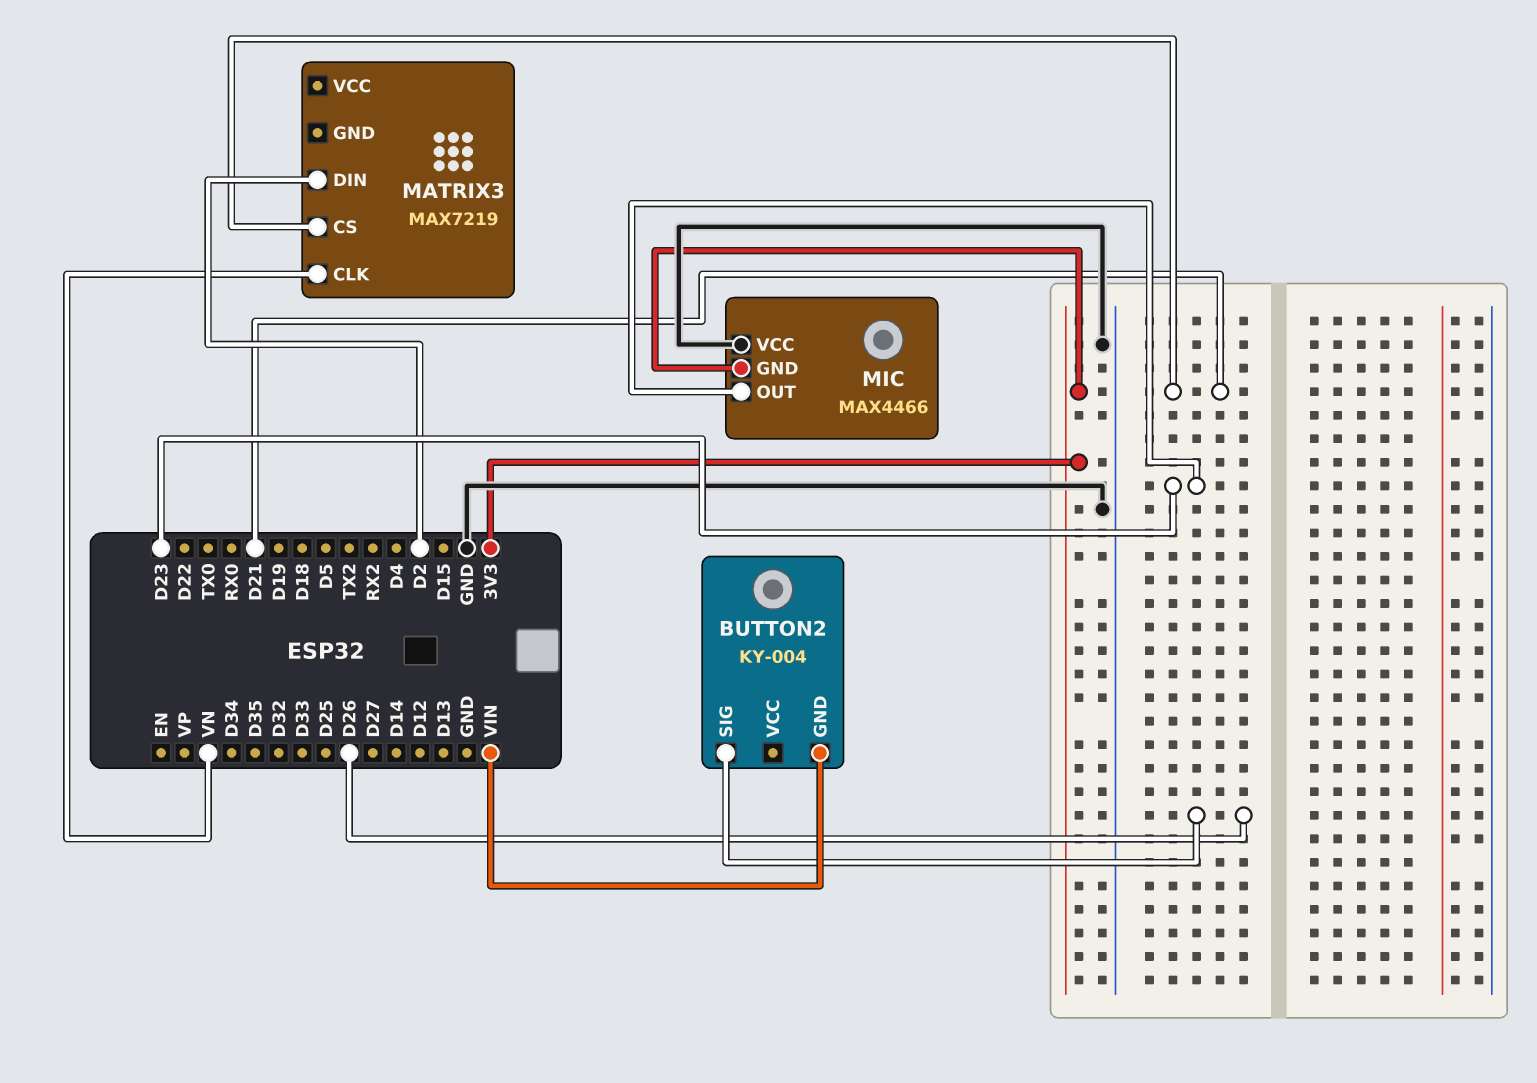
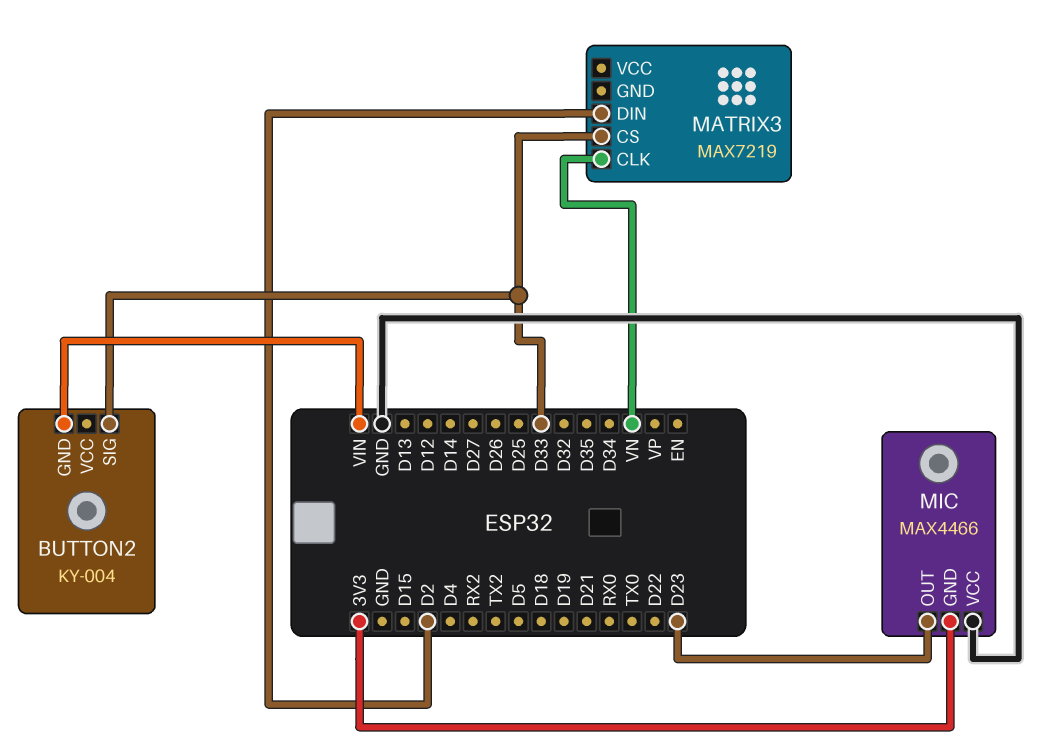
BUTTON2 pin SIG: D26 -> D33
MATRIX3 pin CS: D21 -> D33

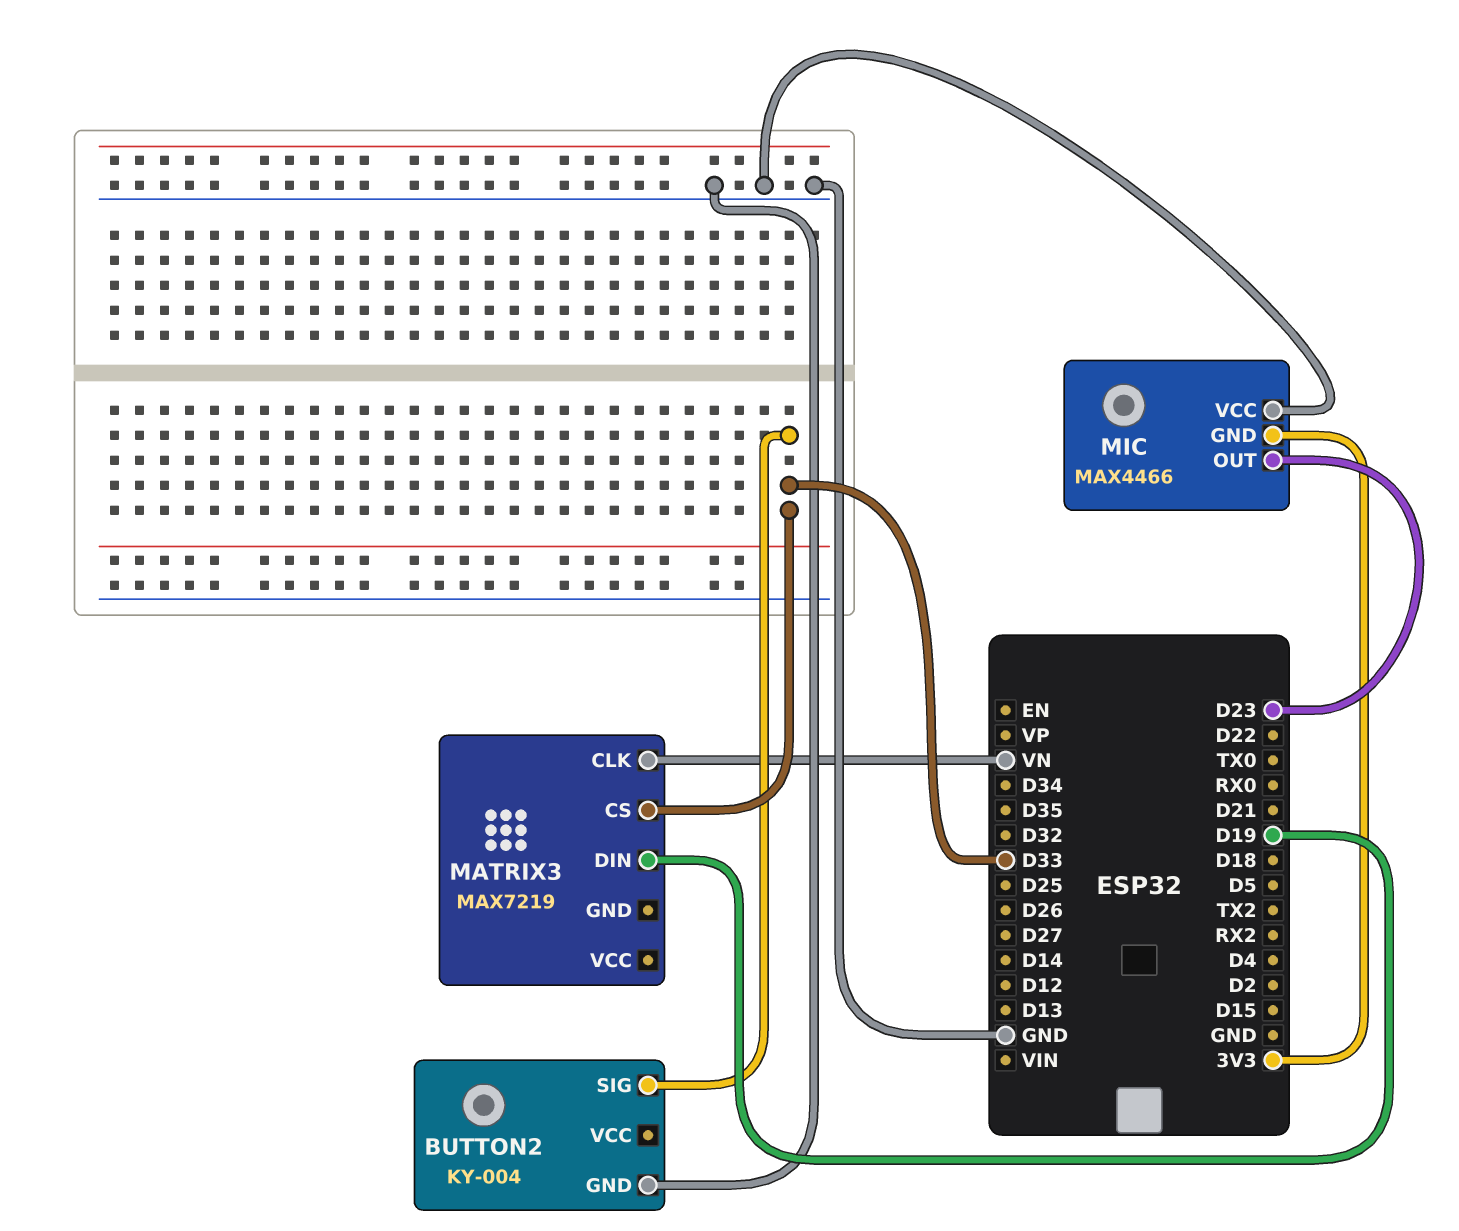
BUTTON2 pin GND: VIN -> GND
MATRIX3 pin DIN: D2 -> D19

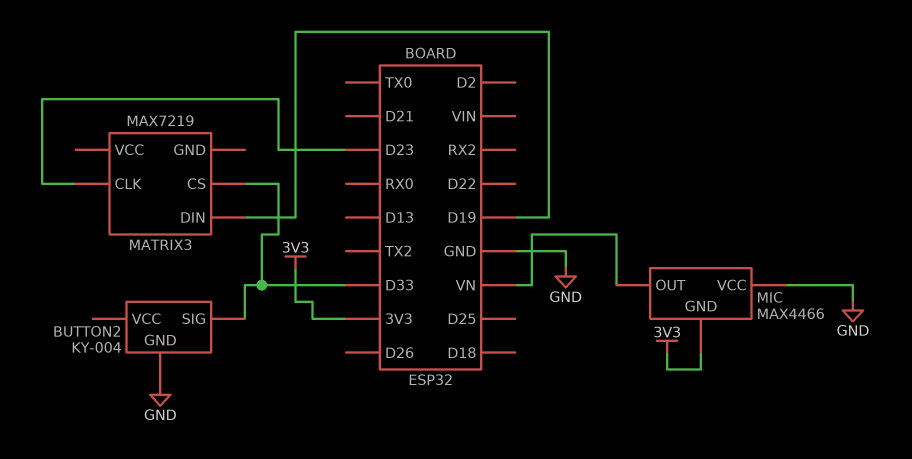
MATRIX3 pin CLK: VN -> D23
MIC pin OUT: D23 -> VN

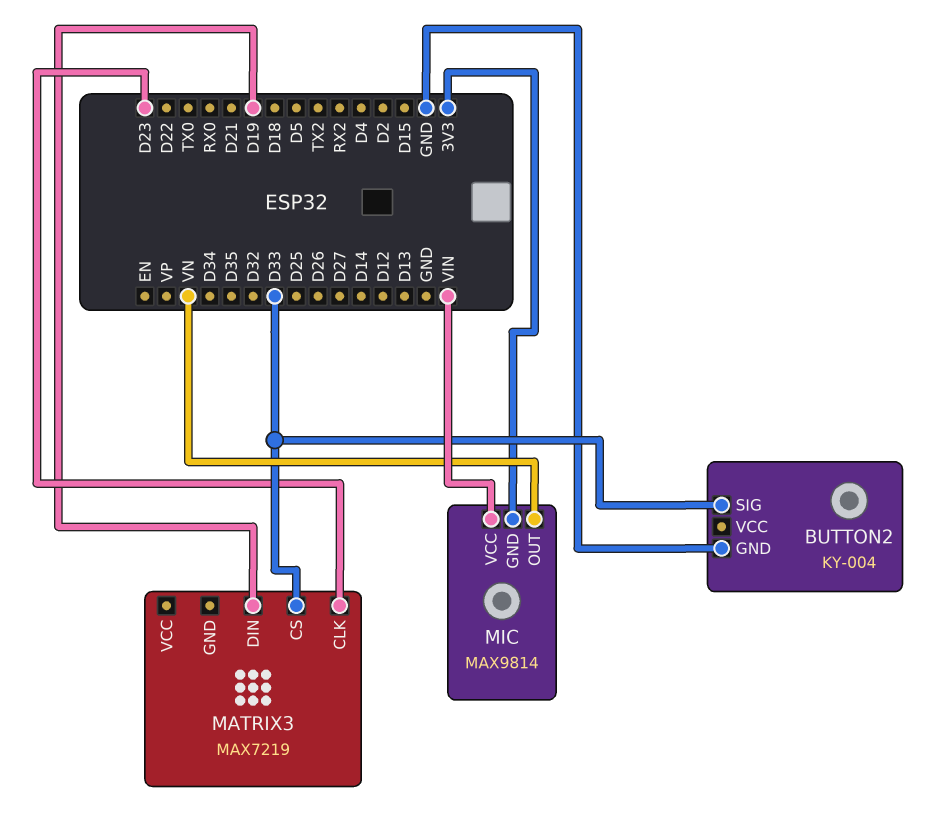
MIC: MAX4466 -> MAX9814
MIC pin VCC: GND -> VIN

